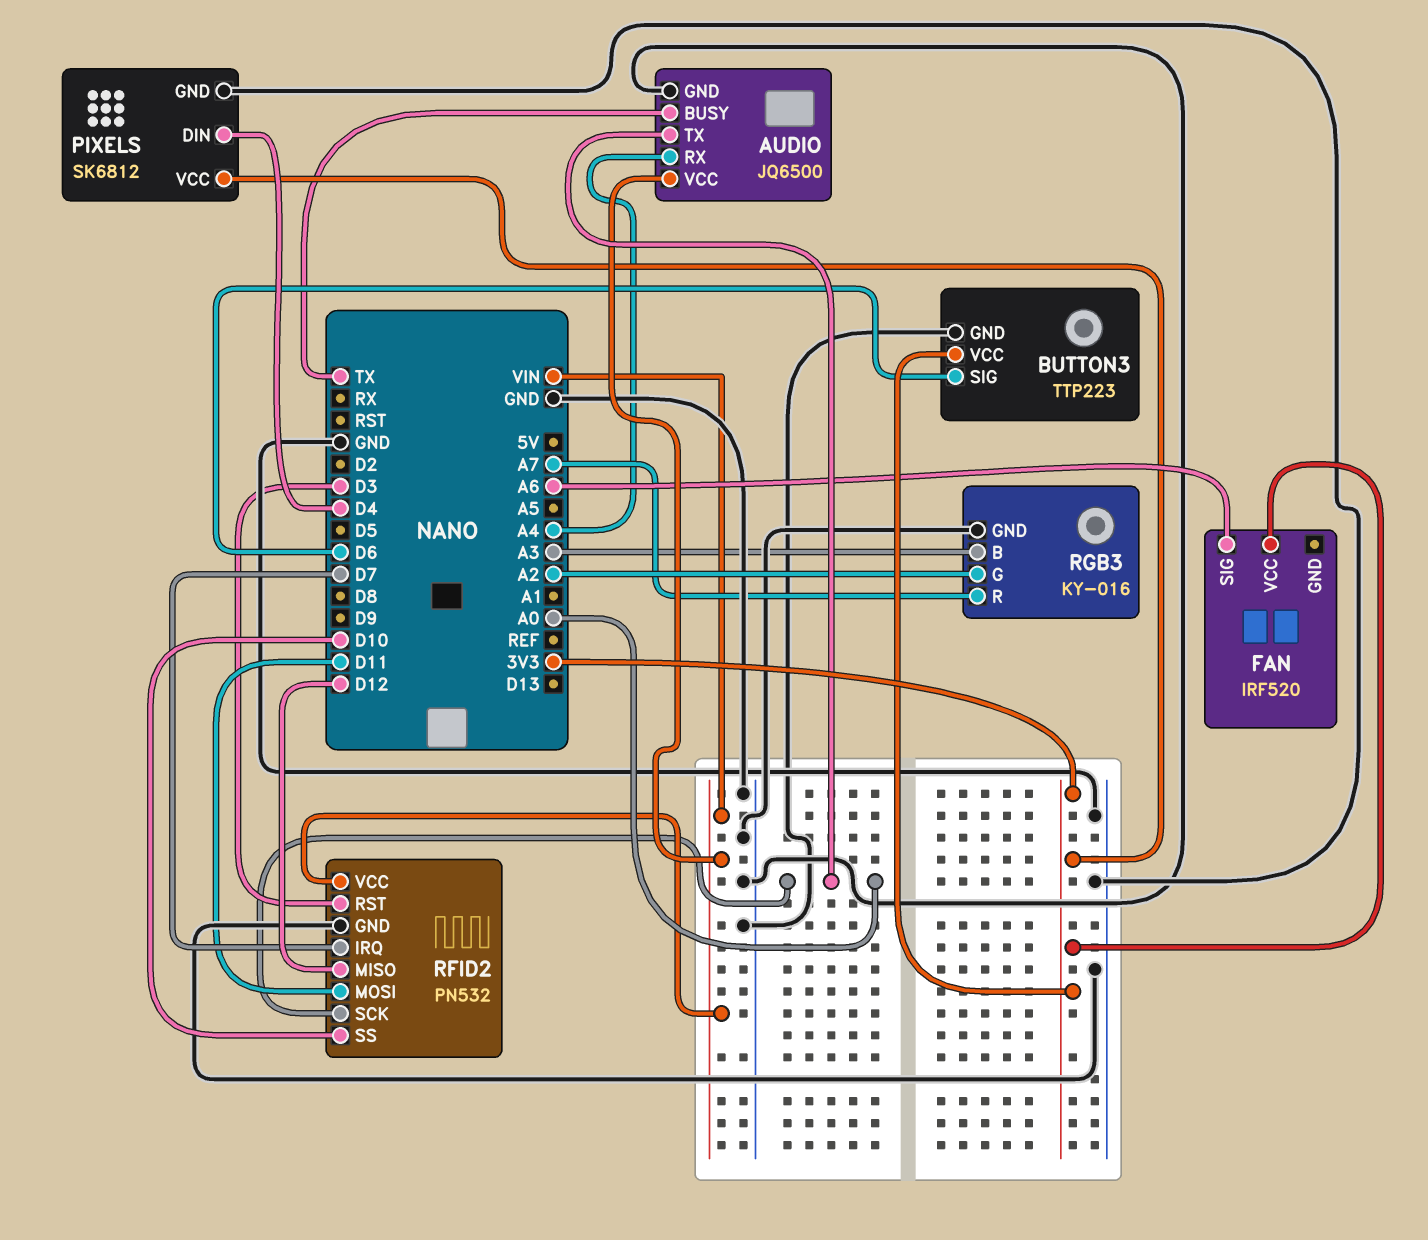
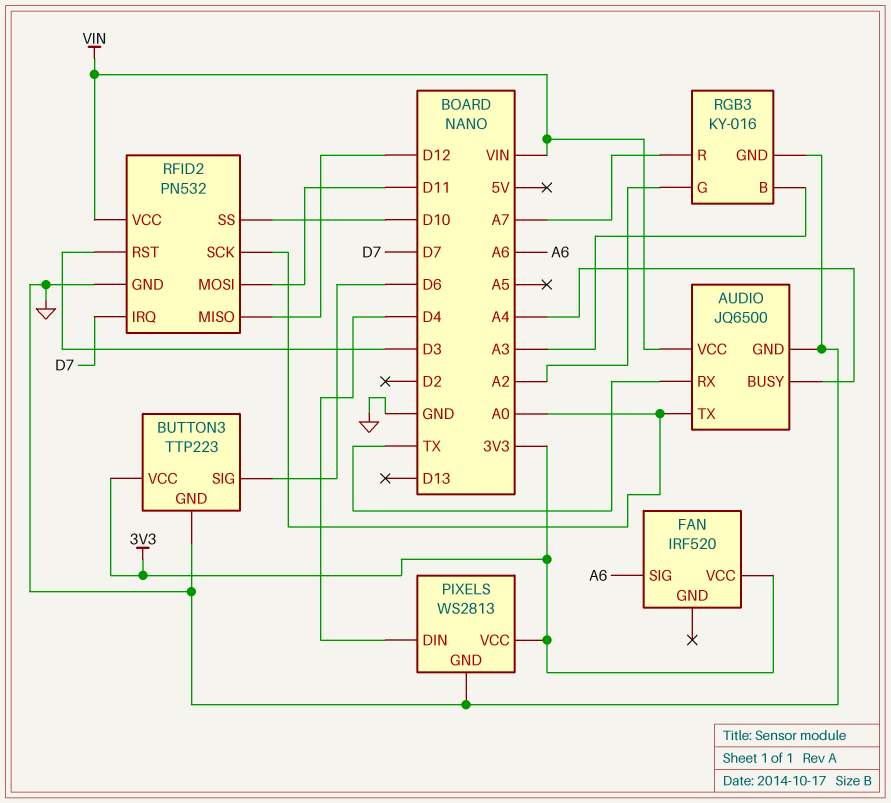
AUDIO pin BUSY: TX -> A4
AUDIO pin RX: A4 -> TX
PIXELS: SK6812 -> WS2813

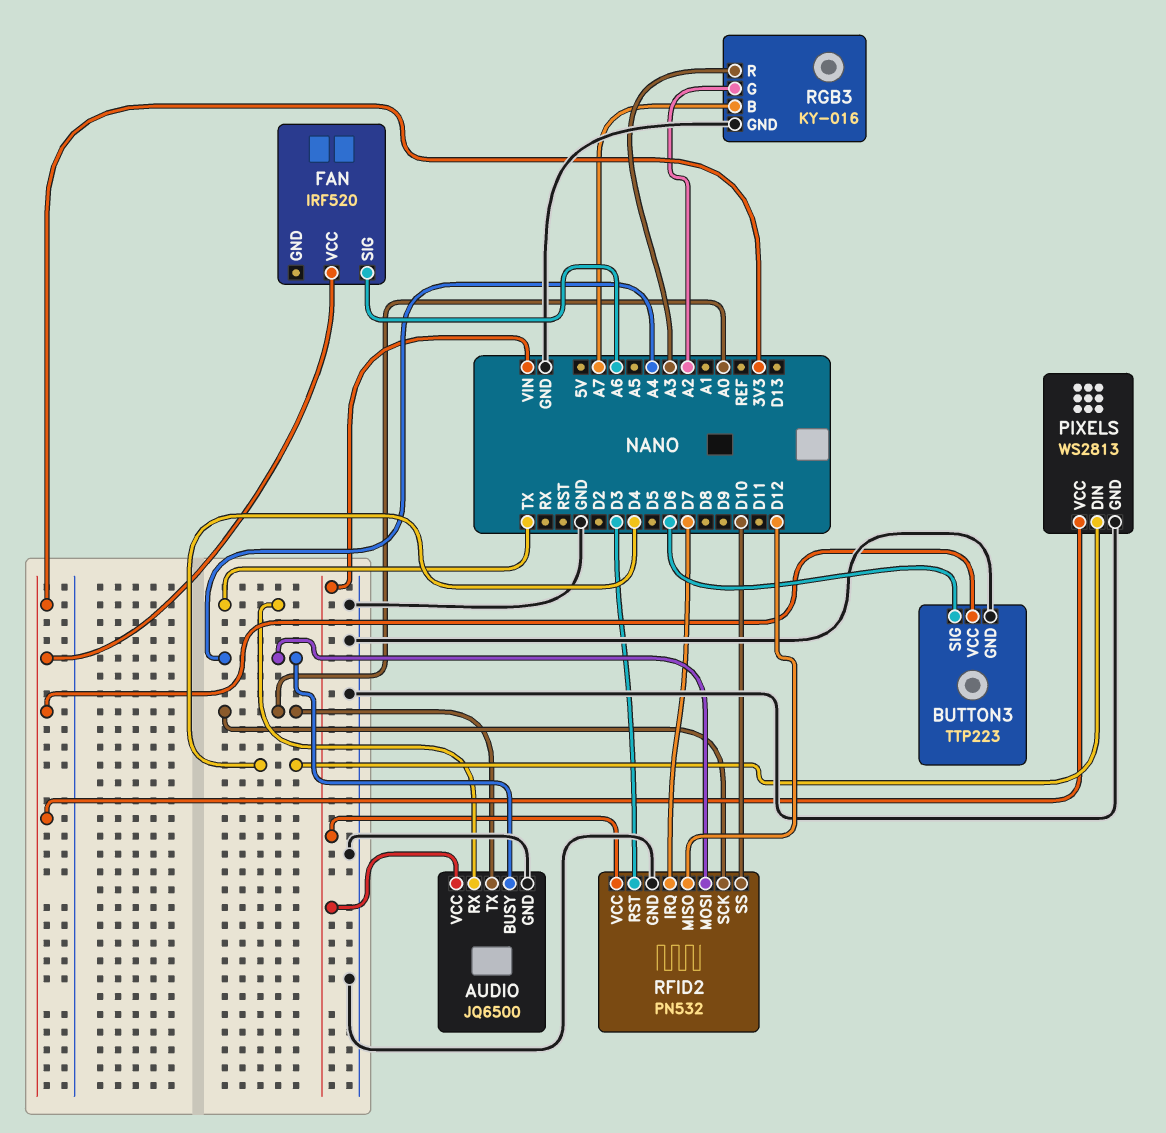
RFID2 pin MOSI: D11 -> A4
RGB3 pin B: A3 -> A7
RGB3 pin R: A7 -> A3

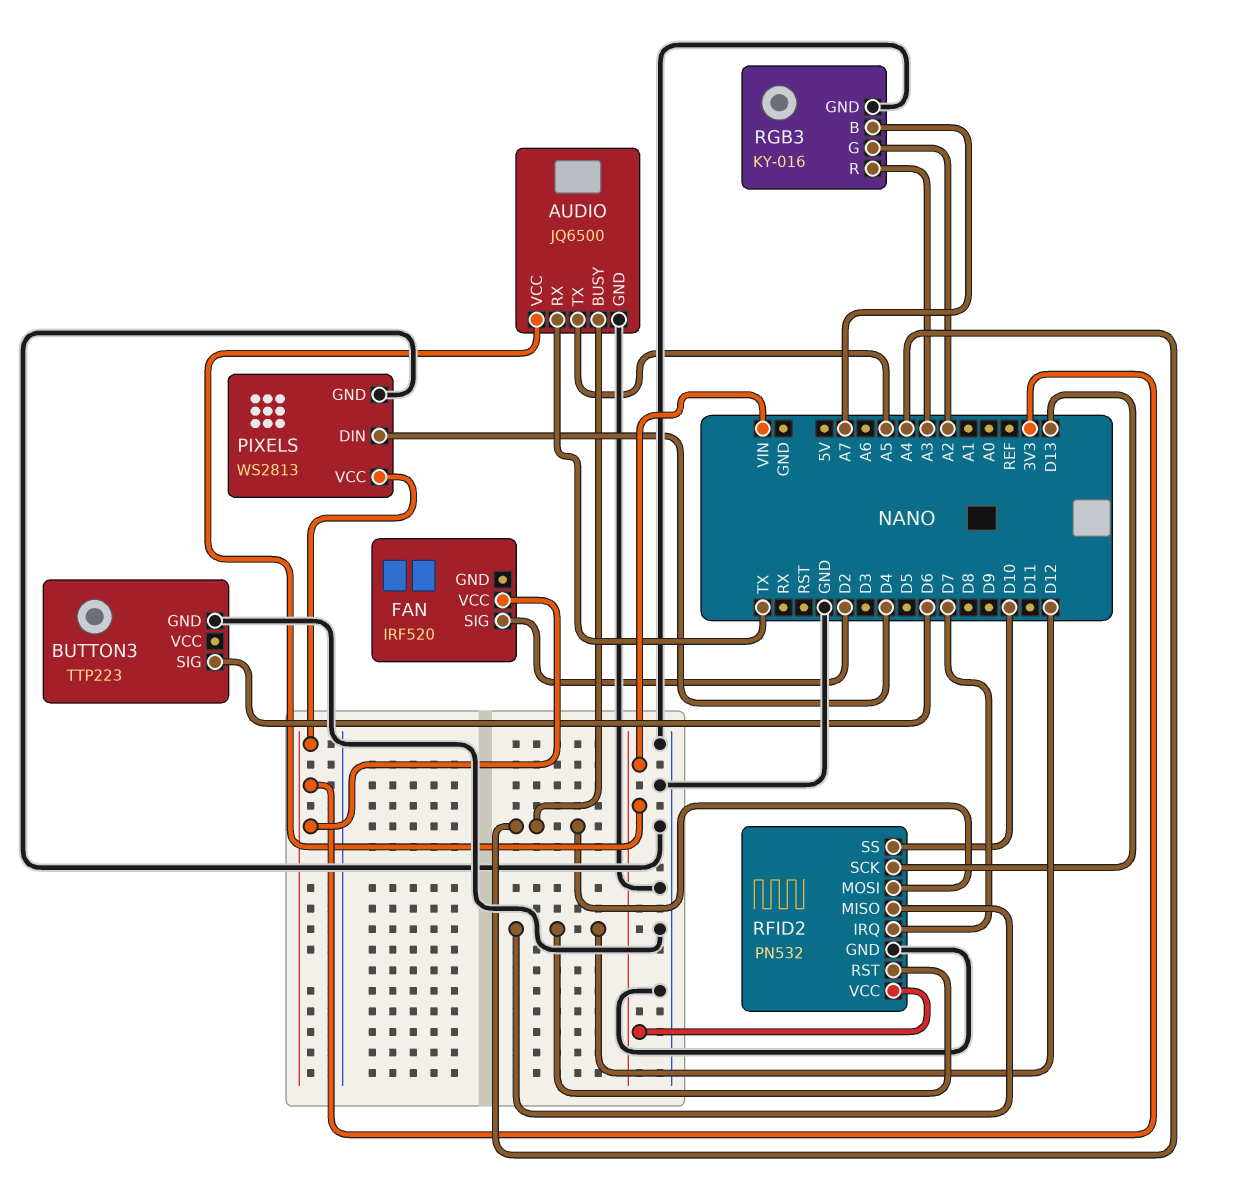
AUDIO pin TX: A0 -> A5
BUTTON3 pin VCC: 3V3 -> none
FAN pin SIG: A6 -> D2
RFID2 pin RST: D3 -> D12
RFID2 pin SCK: A0 -> D13

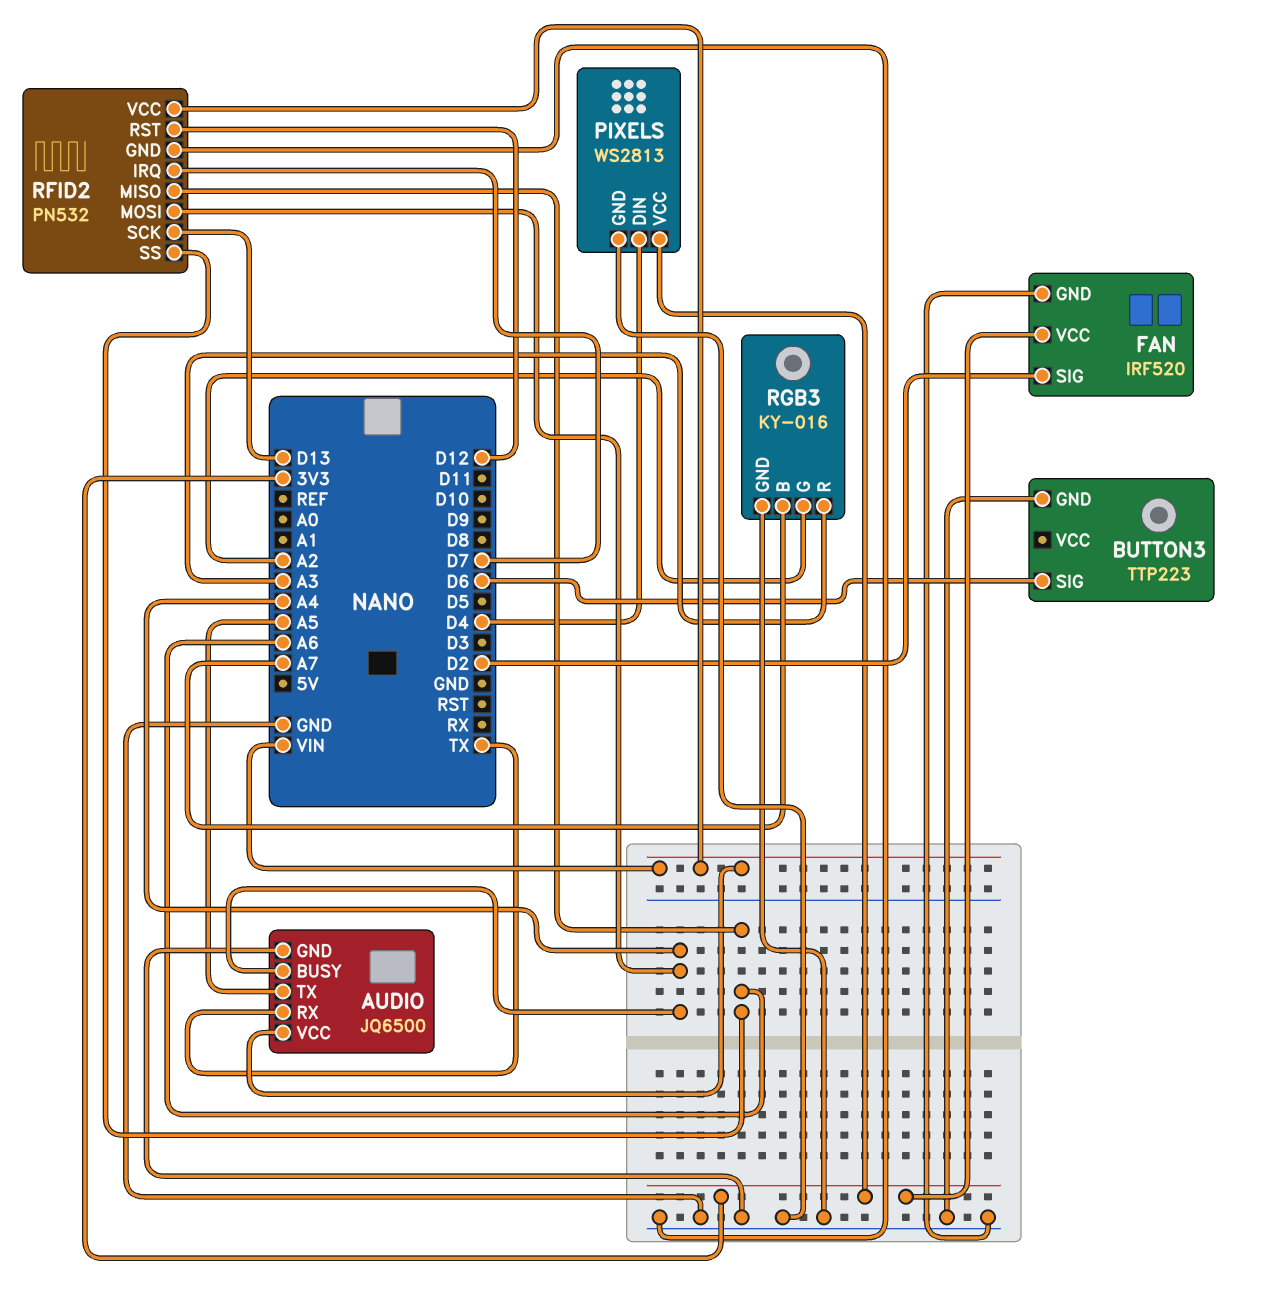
FAN pin GND: none -> GND
RFID2 pin MISO: D12 -> A6
RFID2 pin SS: D10 -> A6

